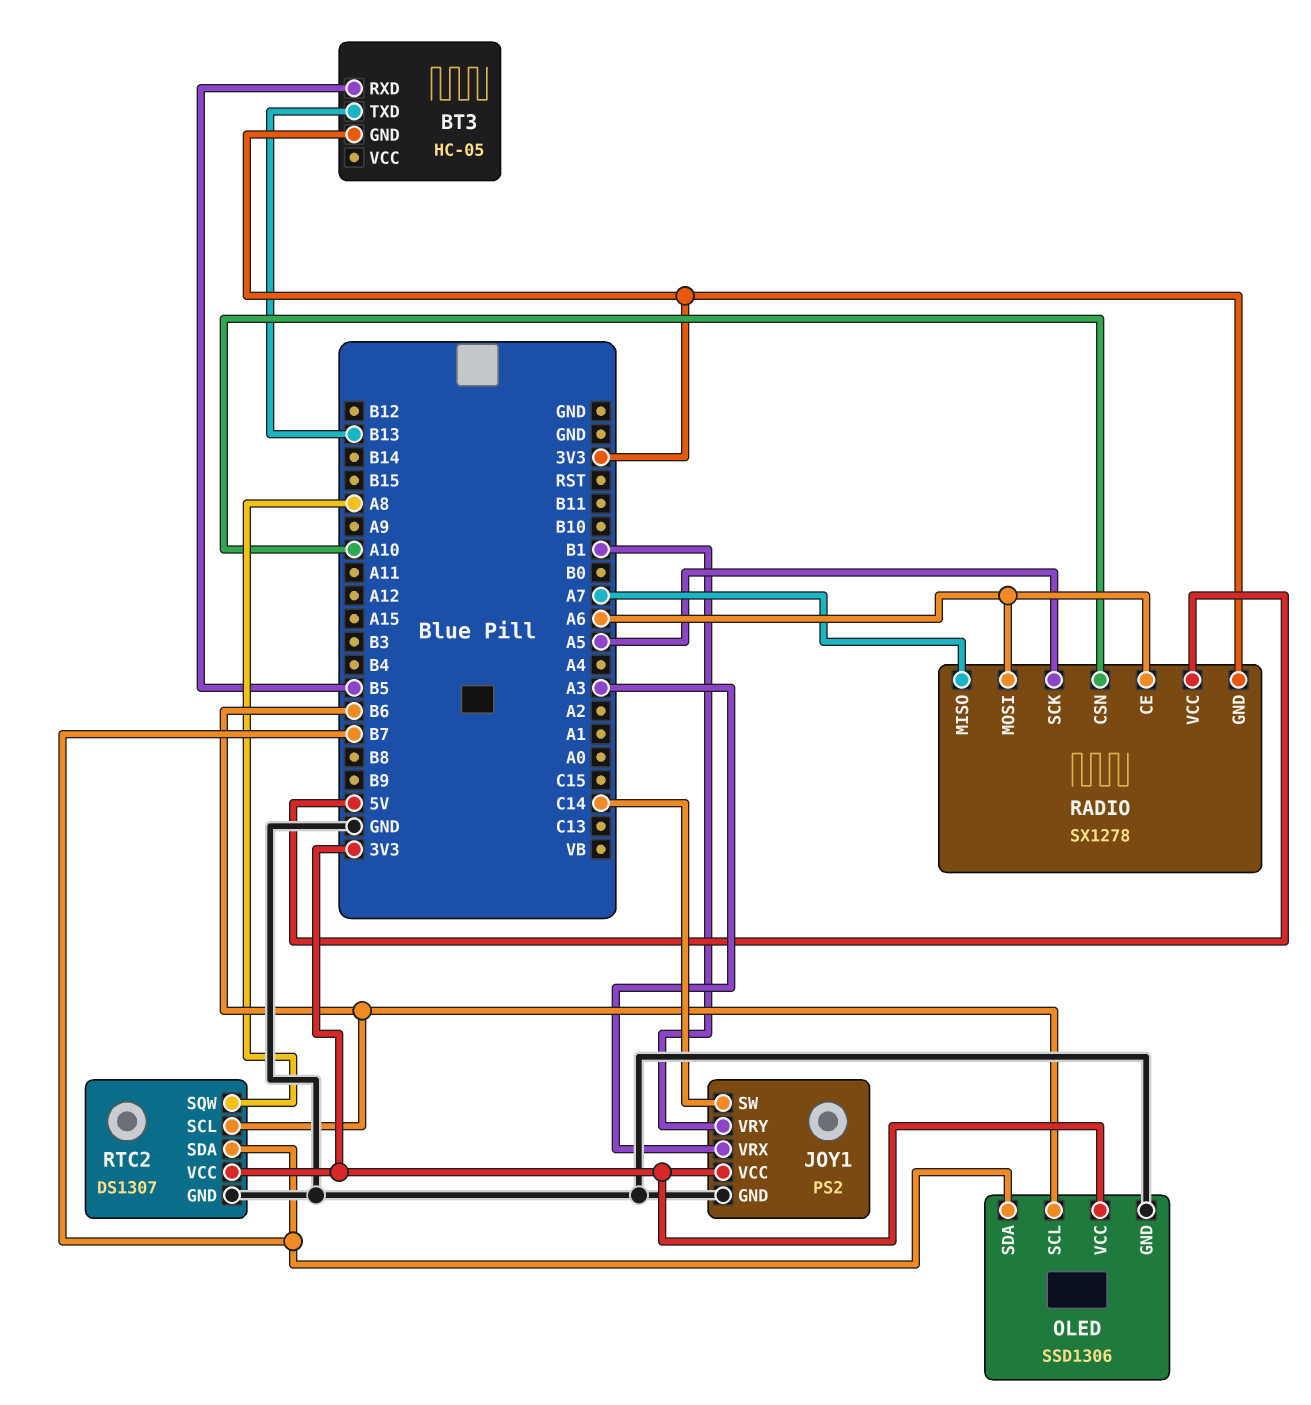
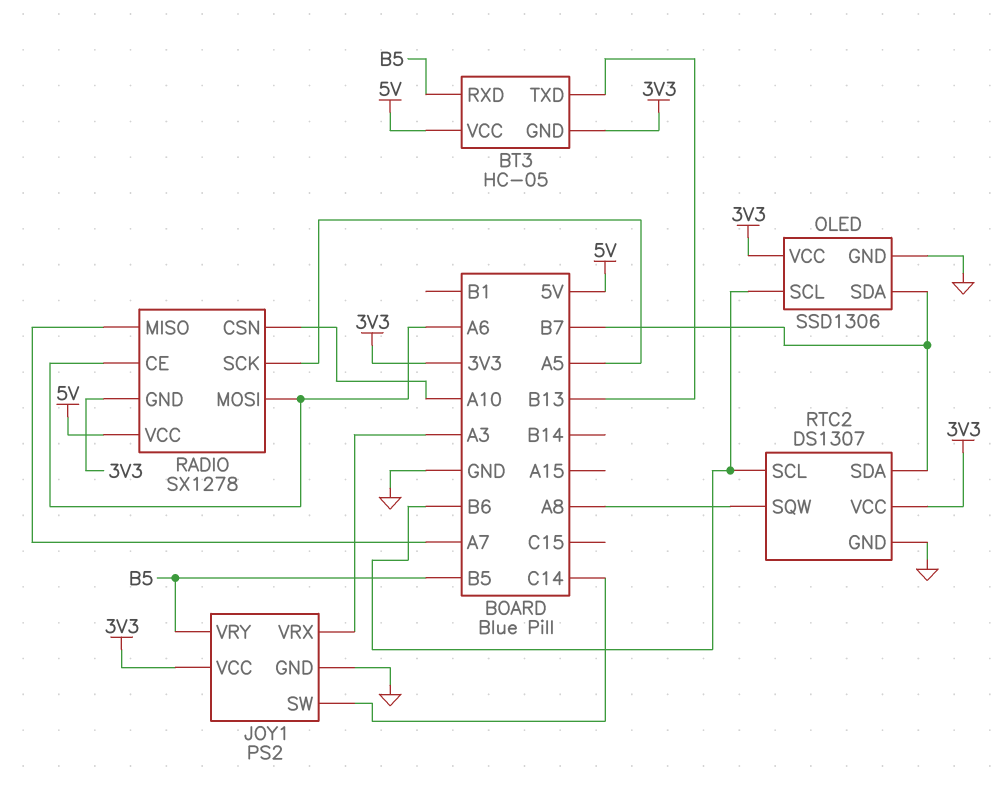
BT3 pin VCC: none -> 5V
JOY1 pin VRY: B1 -> B5

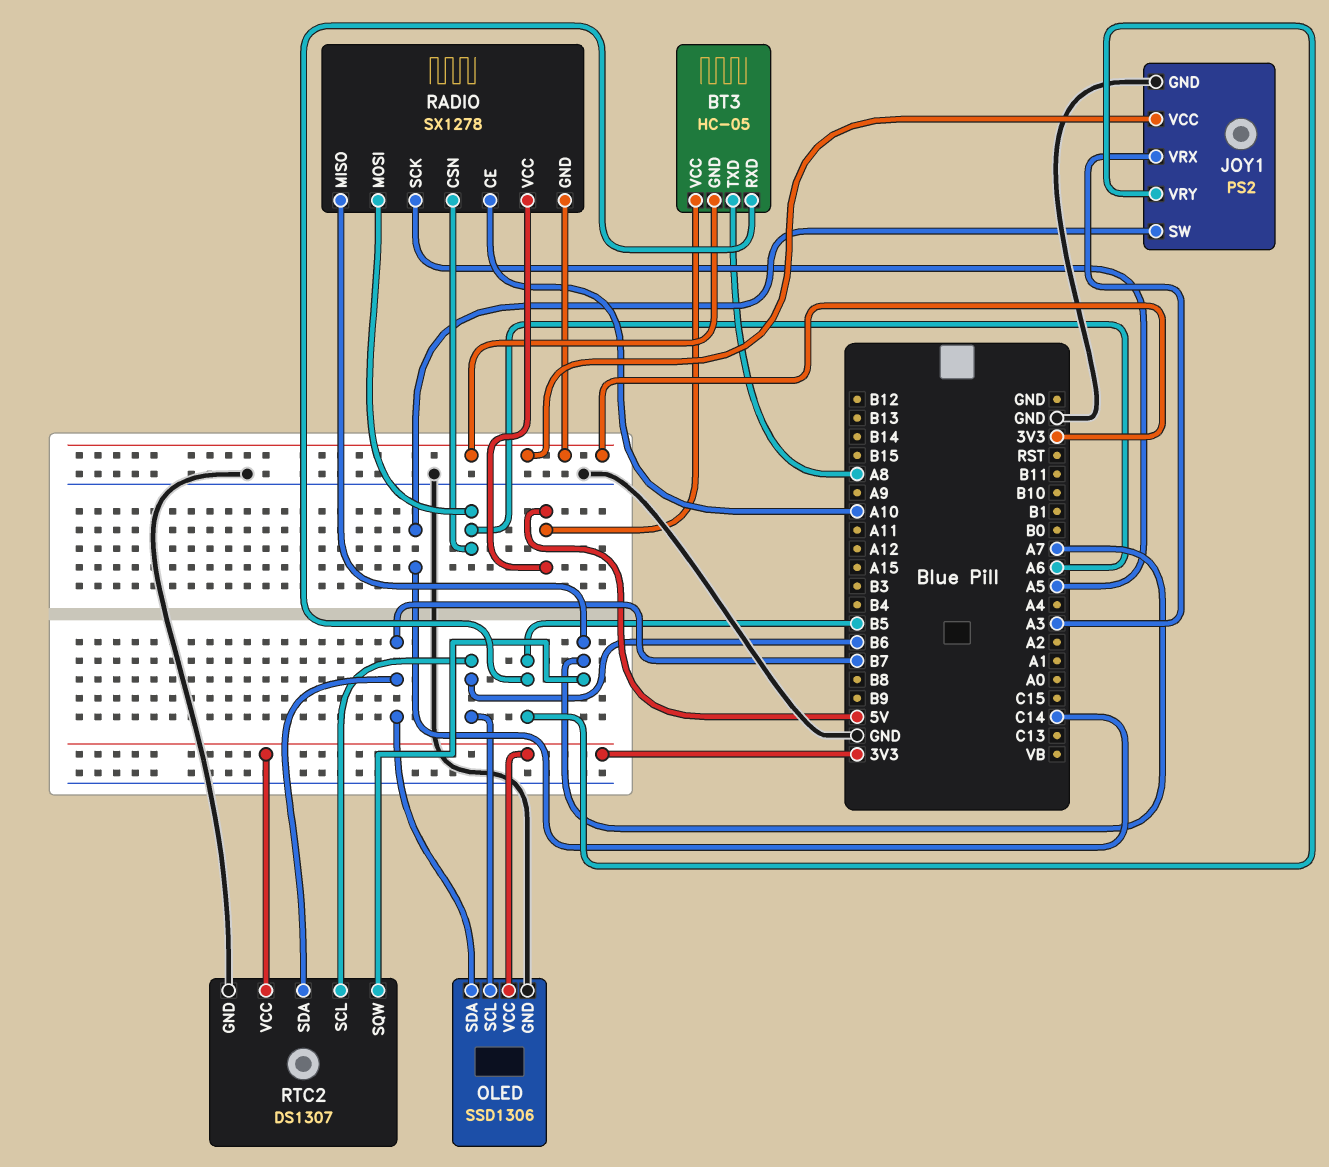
BT3 pin TXD: B13 -> A8
RADIO pin CE: A6 -> A10
RADIO pin CSN: A10 -> A6
RTC2 pin SQW: A8 -> A7

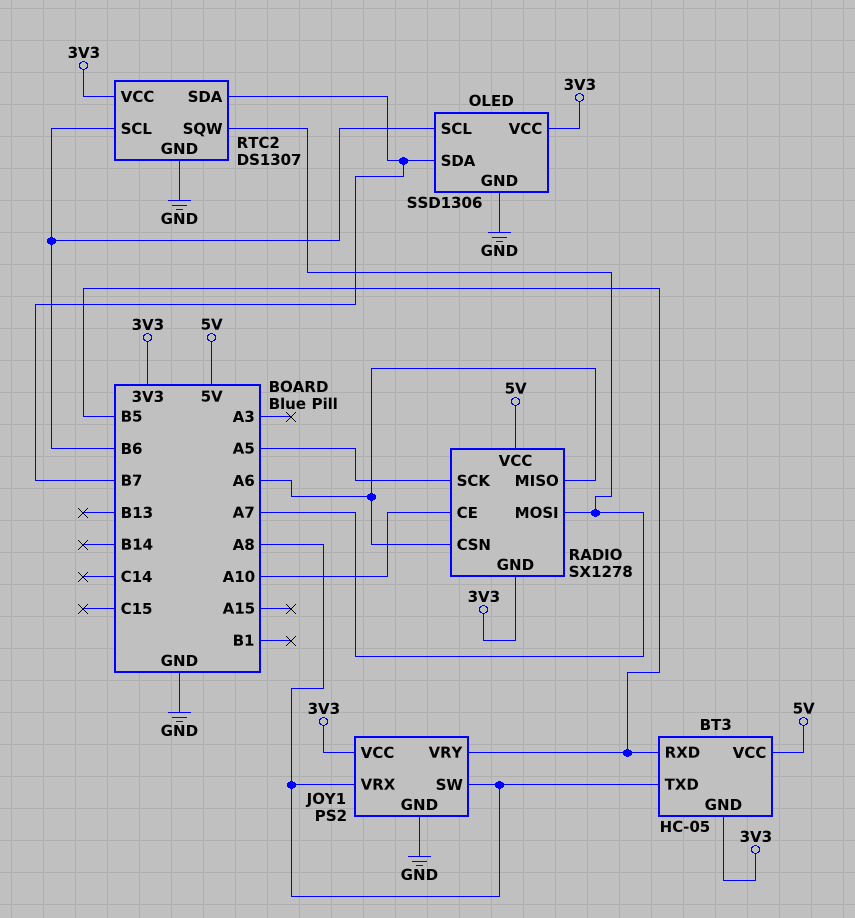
JOY1 pin SW: C14 -> A8
JOY1 pin VRX: A3 -> A8
RADIO pin MISO: A7 -> A6
RADIO pin MOSI: A6 -> A7

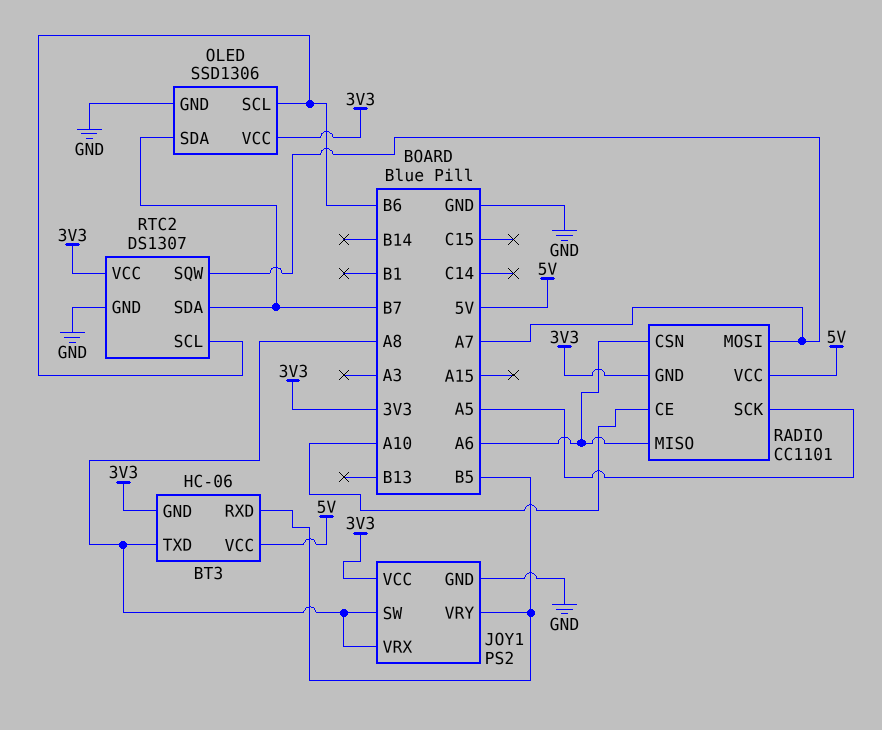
BT3: HC-05 -> HC-06
RADIO: SX1278 -> CC1101

